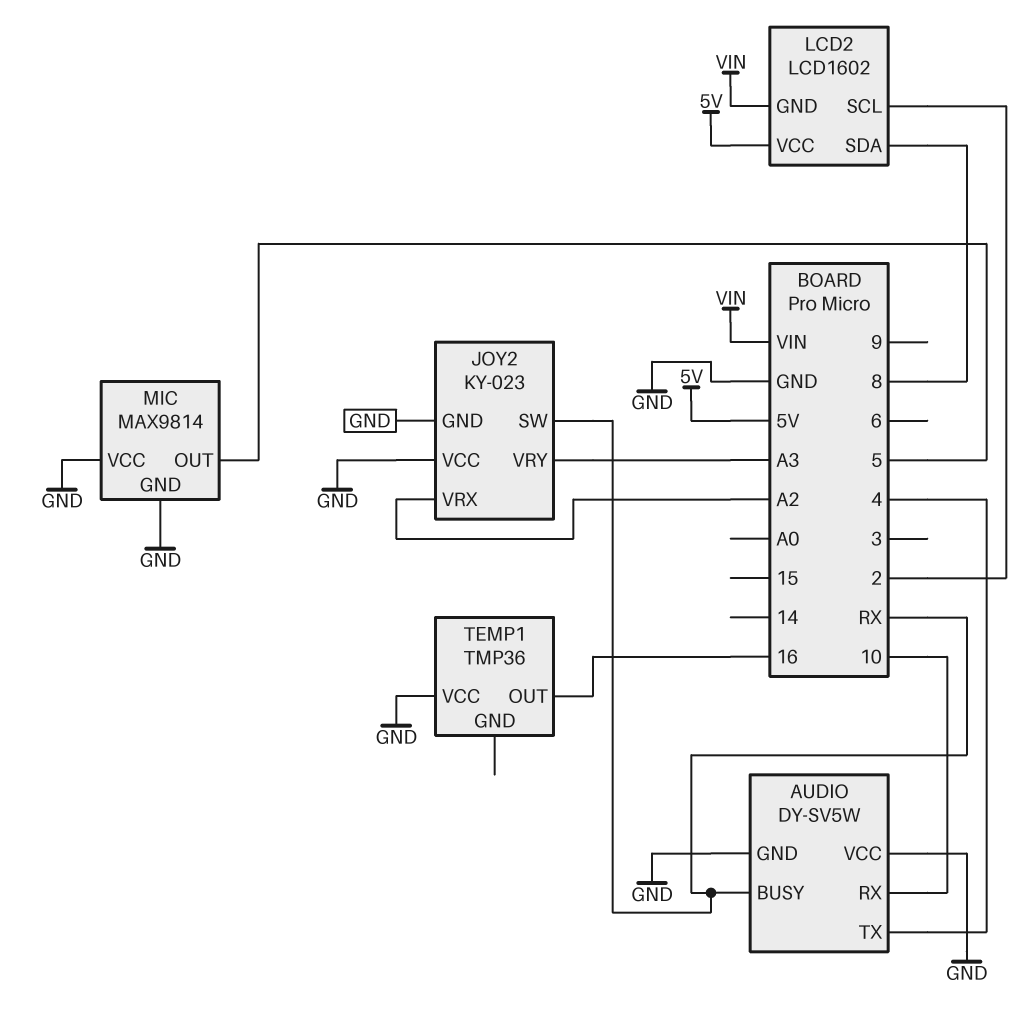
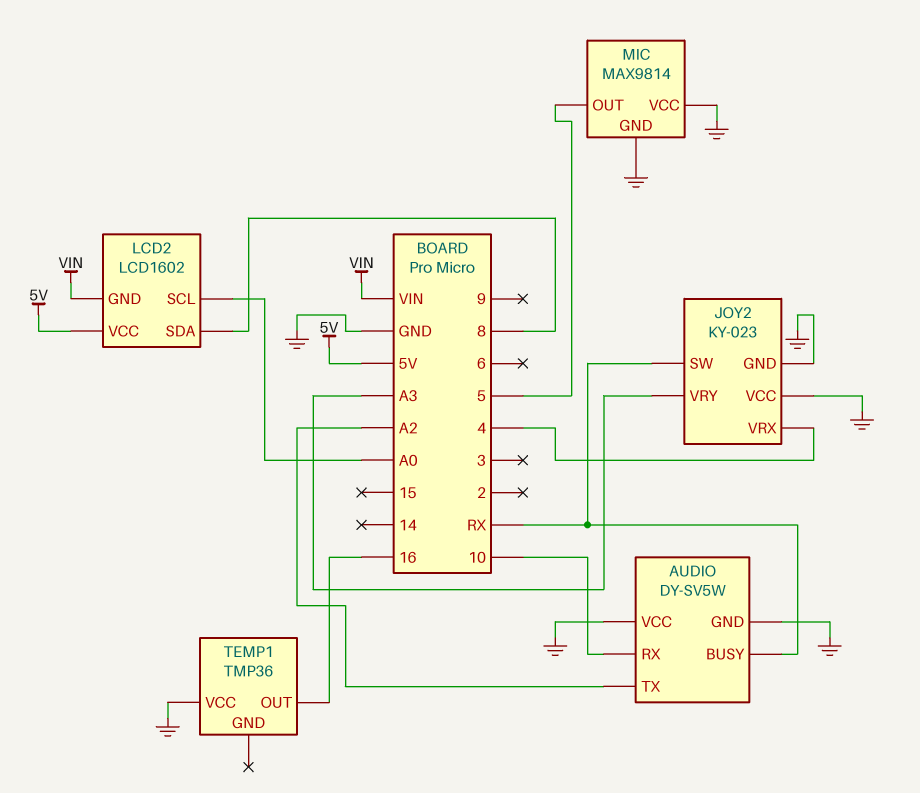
AUDIO pin TX: 4 -> A2
JOY2 pin VRX: A2 -> 4
LCD2 pin SCL: 2 -> A0

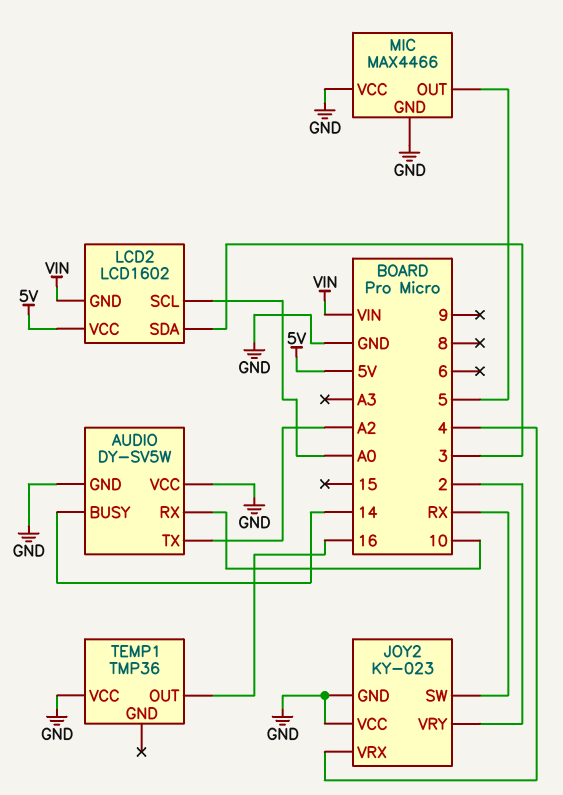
AUDIO pin BUSY: RX -> 14
JOY2 pin VRY: A3 -> 2
LCD2 pin SDA: 8 -> 3
MIC: MAX9814 -> MAX4466

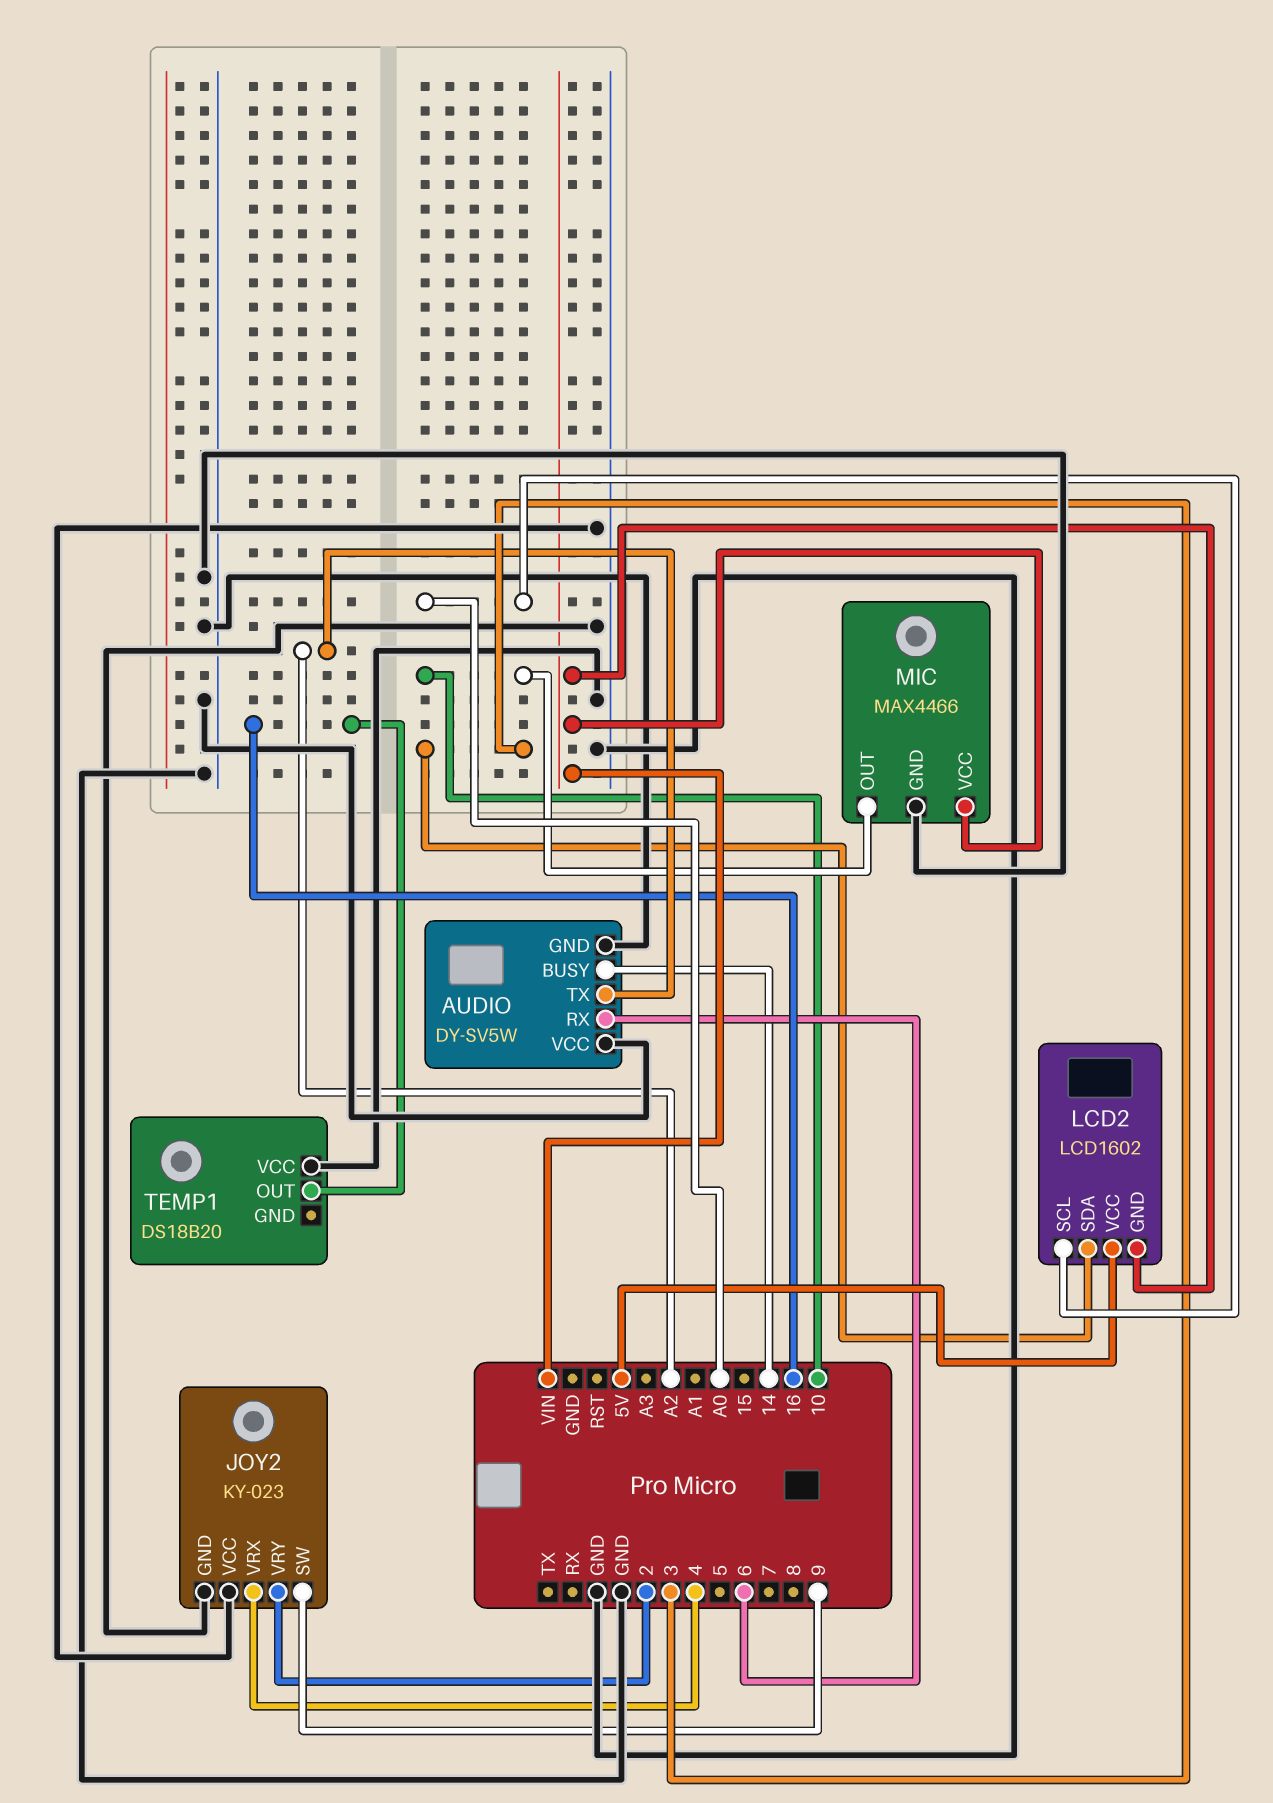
AUDIO pin RX: 10 -> 6
JOY2 pin SW: RX -> 9
MIC pin OUT: 5 -> 10
MIC pin VCC: GND -> VIN
TEMP1: TMP36 -> DS18B20

